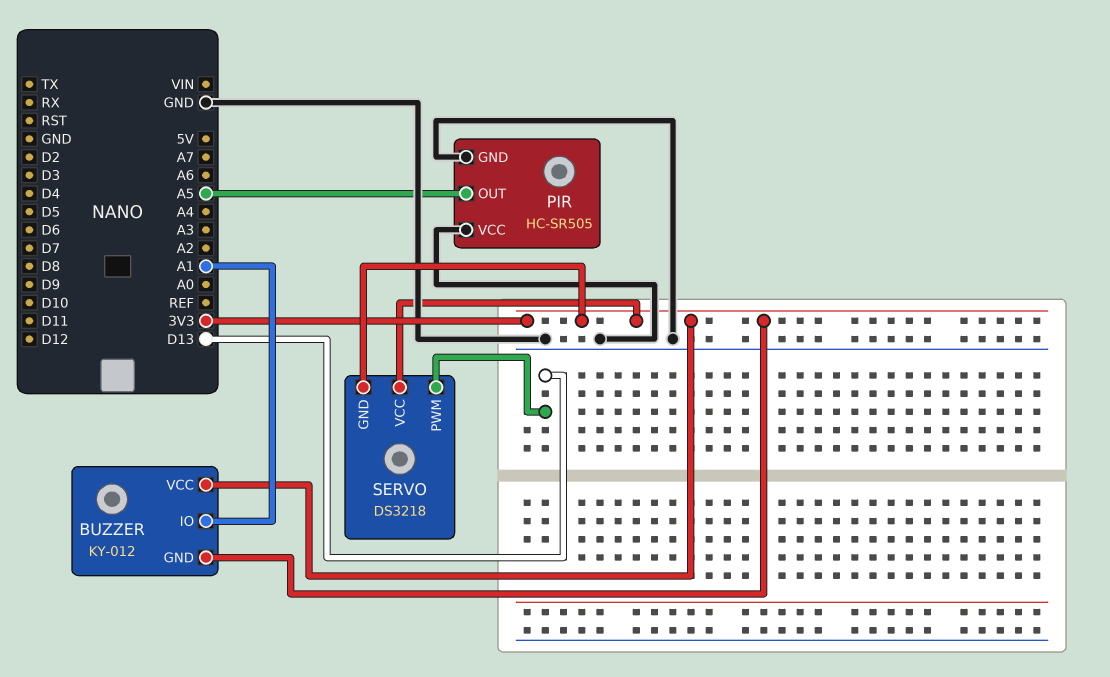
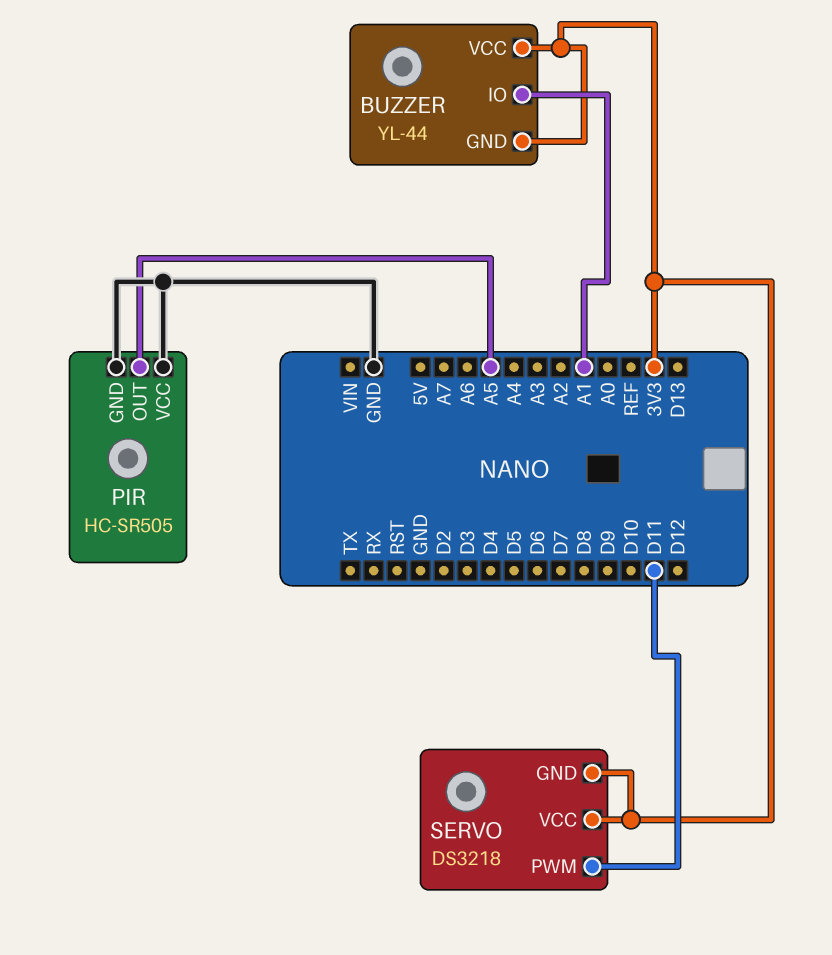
BUZZER: KY-012 -> YL-44
SERVO pin PWM: D13 -> D11

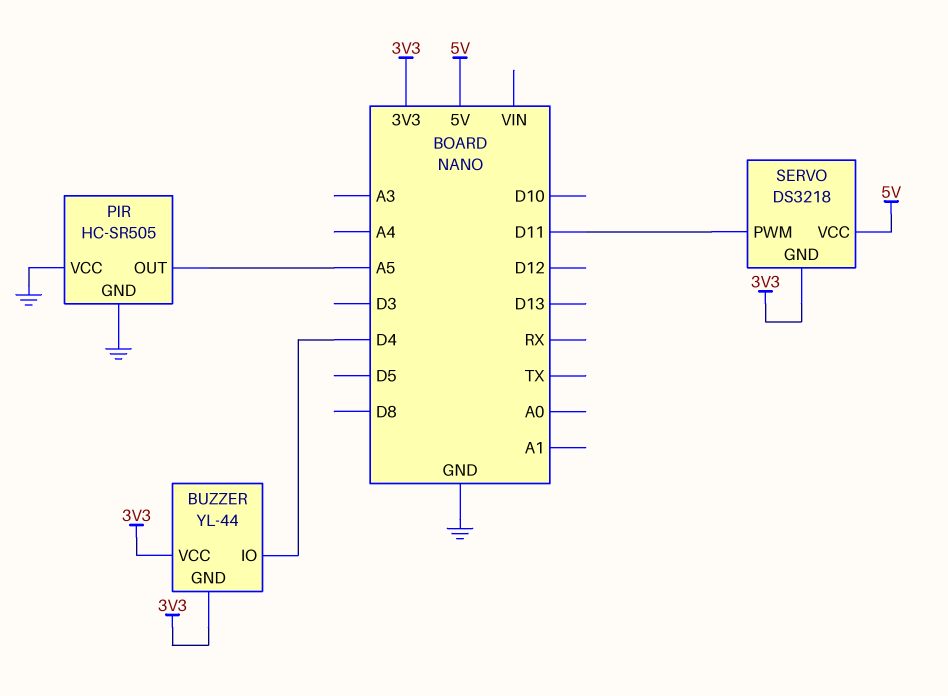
BUZZER pin IO: A1 -> D4
SERVO pin VCC: 3V3 -> 5V

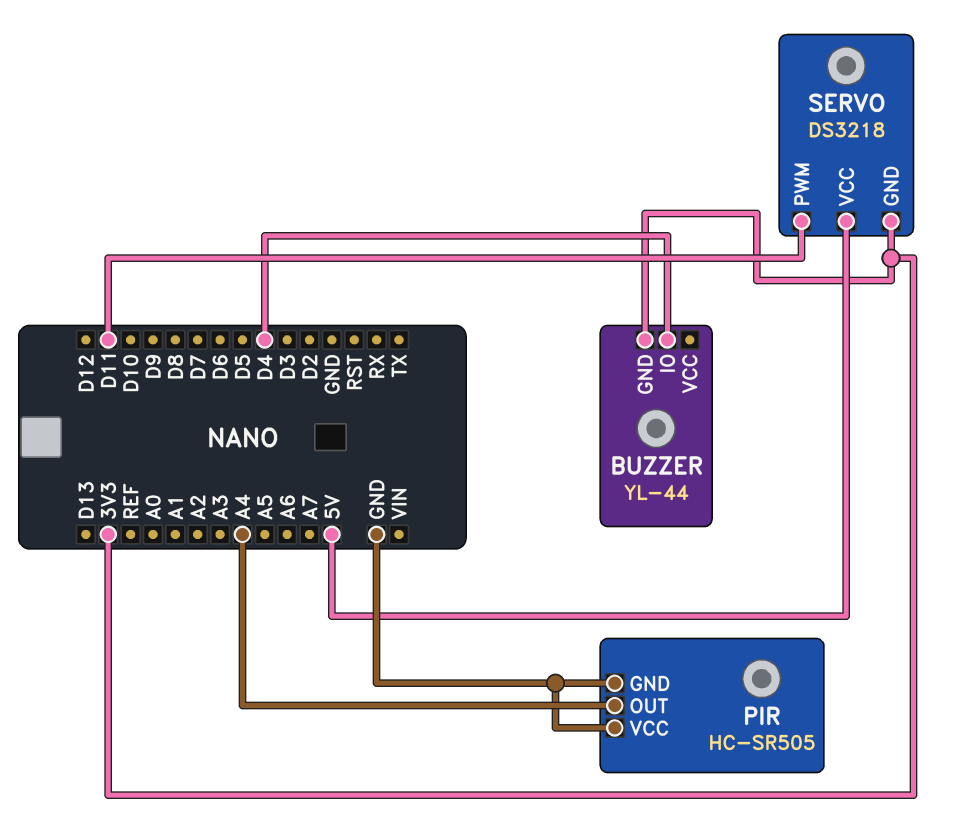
BUZZER pin VCC: 3V3 -> none
PIR pin OUT: A5 -> A4

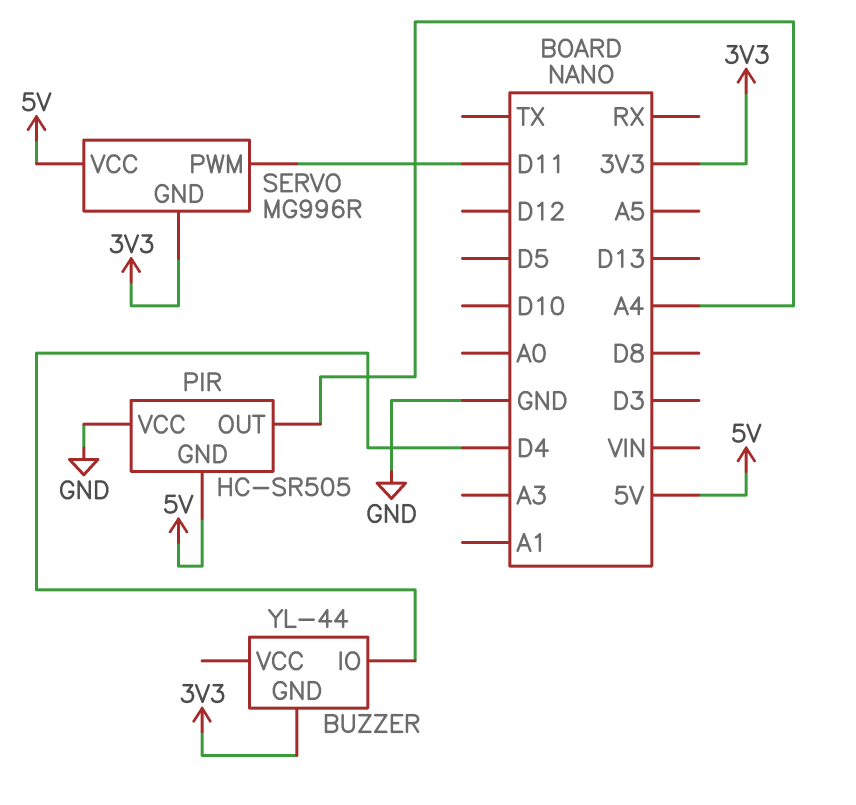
PIR pin GND: GND -> 5V
SERVO: DS3218 -> MG996R

